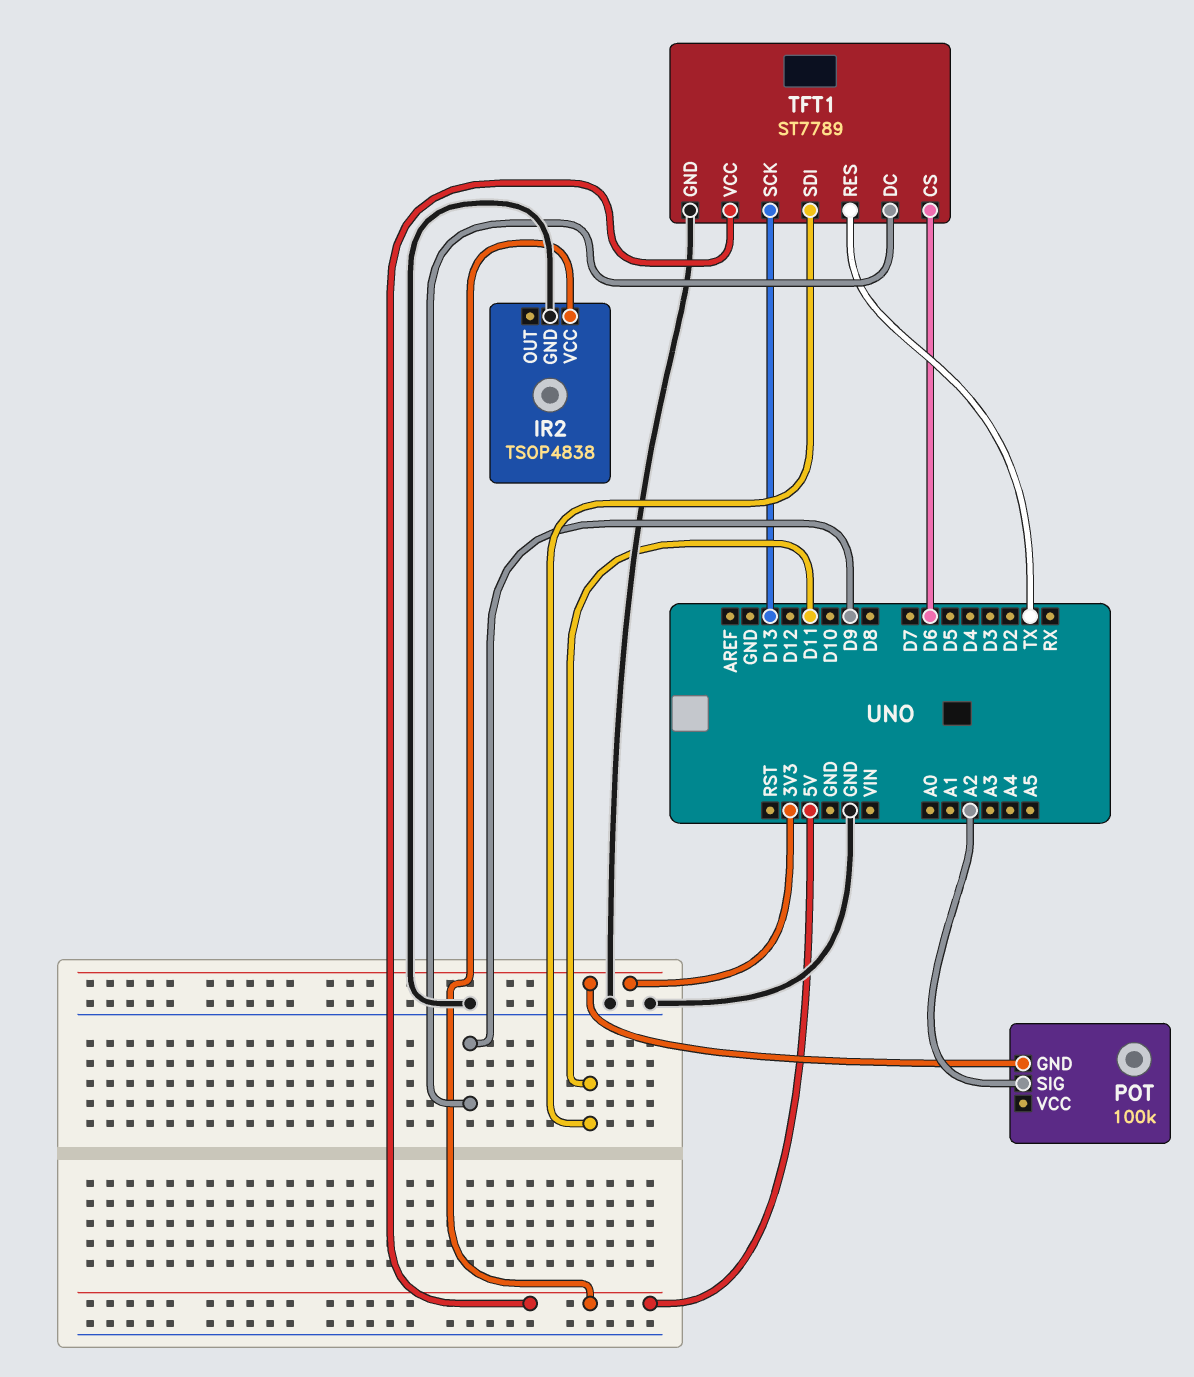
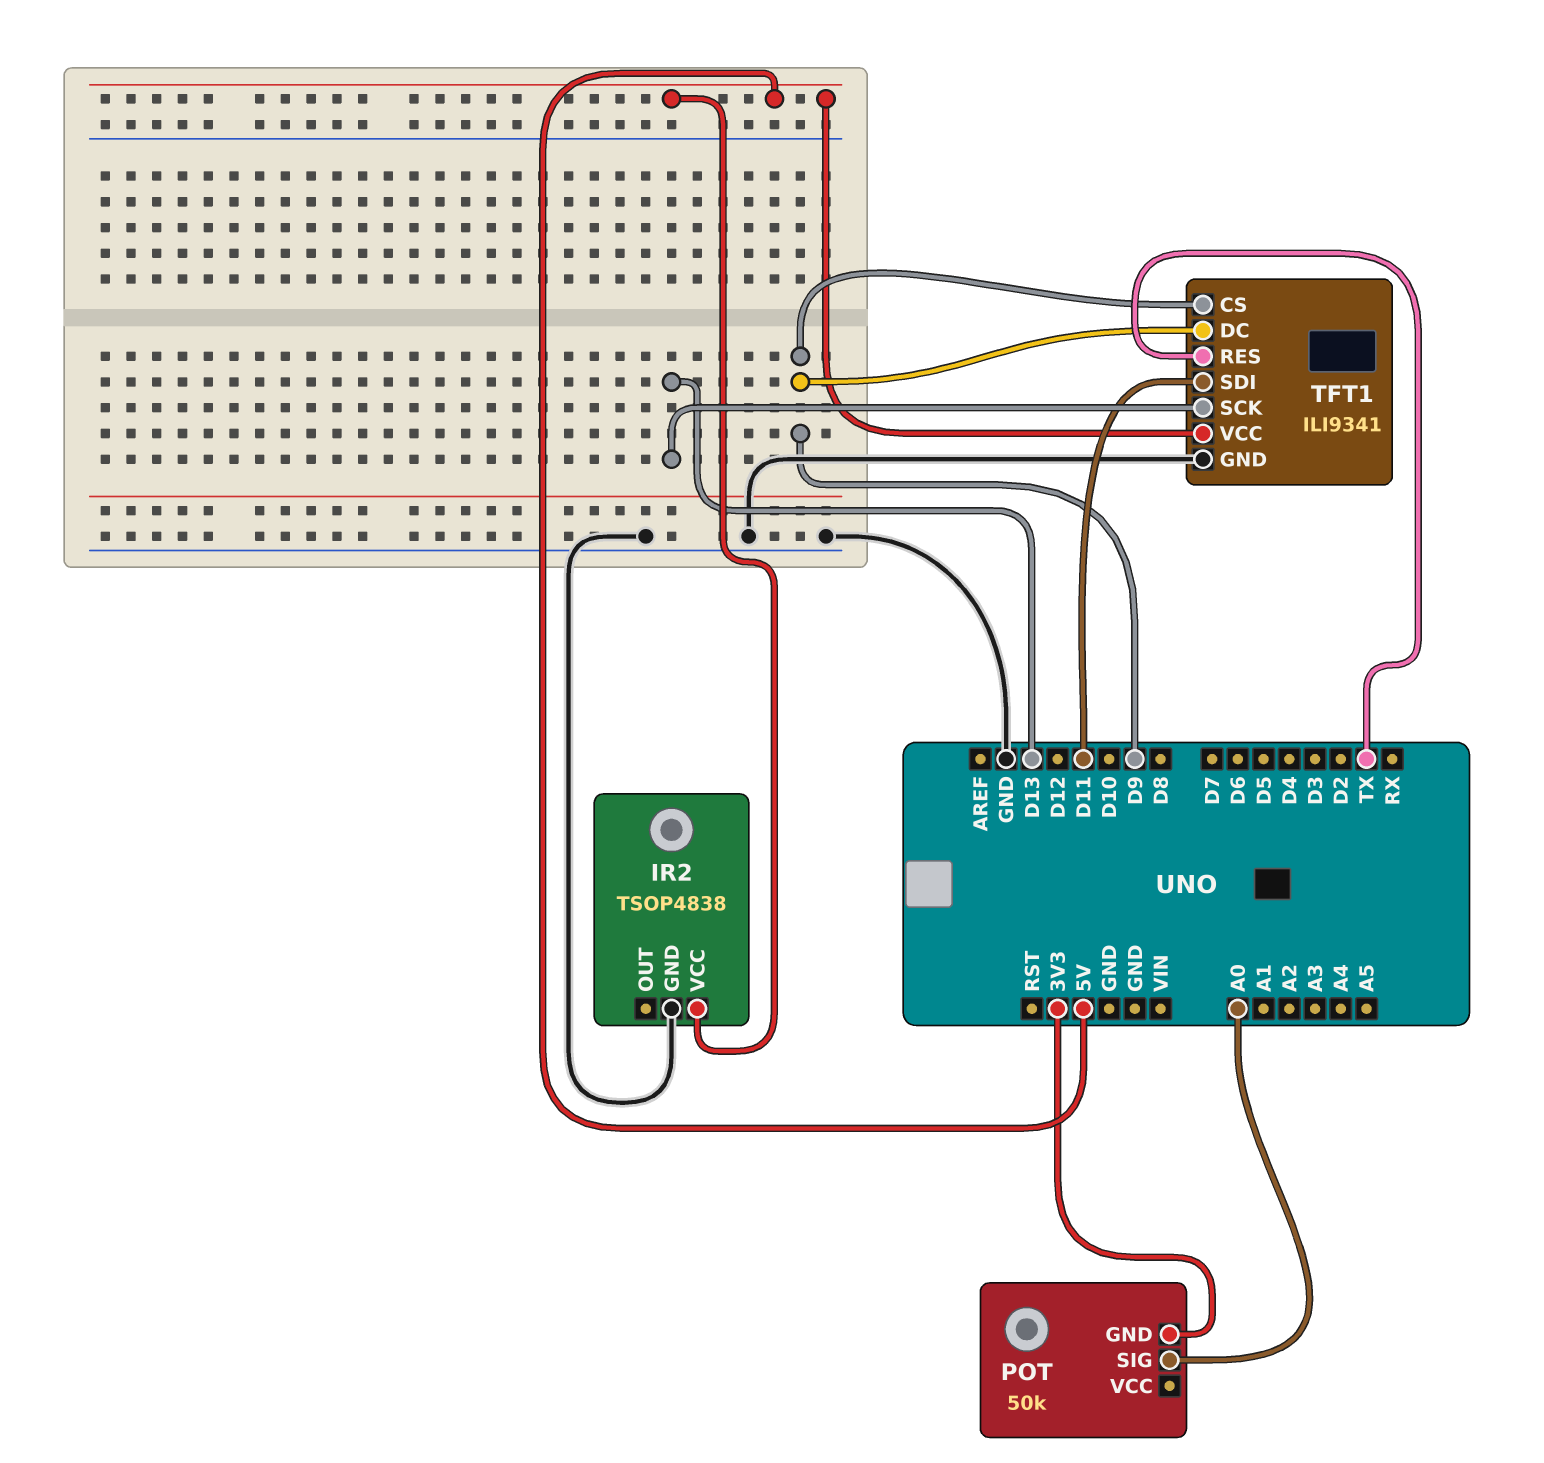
POT: 100k -> 50k
POT pin SIG: A2 -> A0
TFT1: ST7789 -> ILI9341
TFT1 pin CS: D6 -> D9

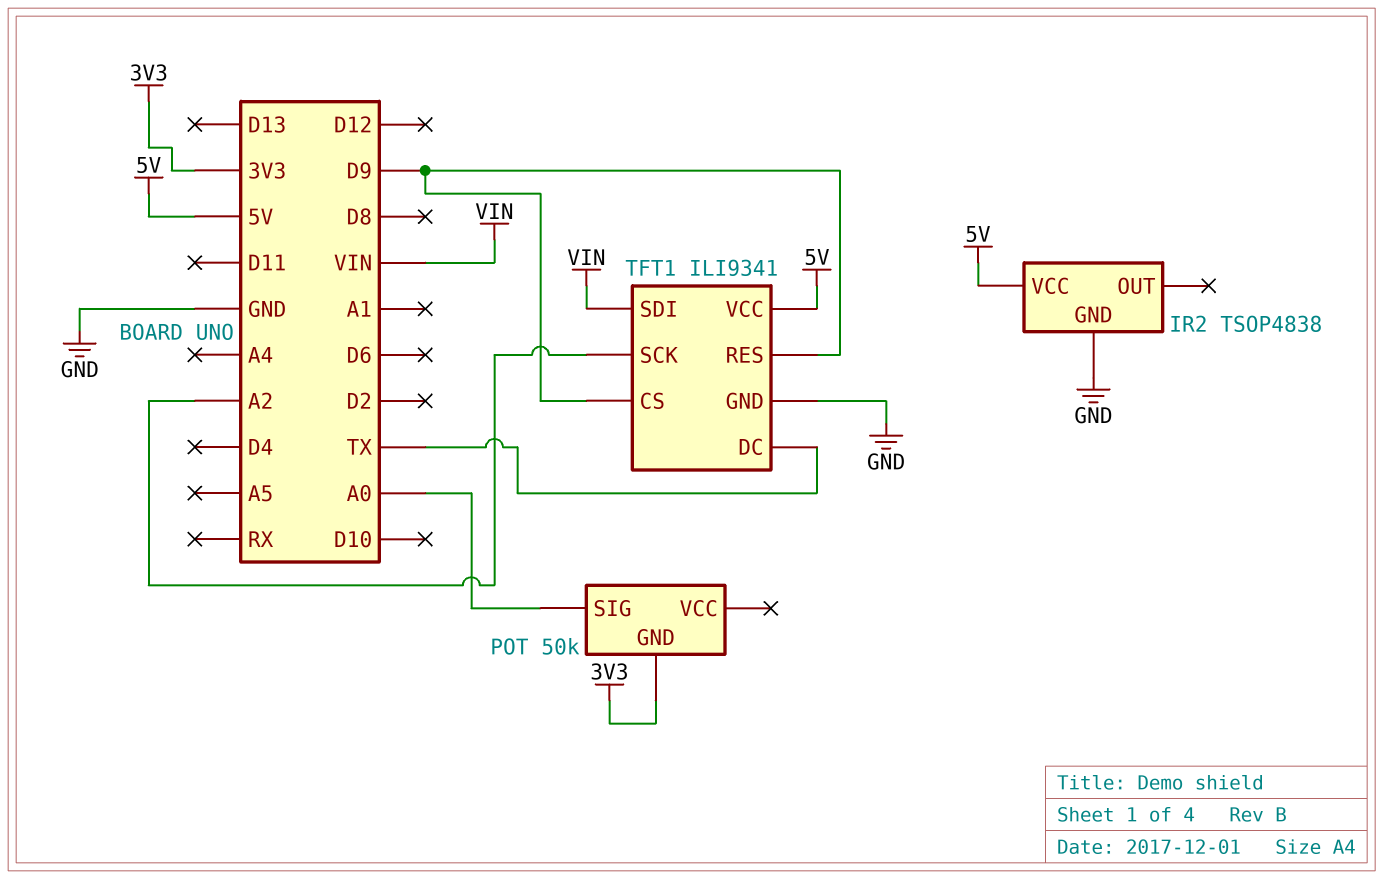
TFT1 pin DC: D9 -> TX
TFT1 pin RES: TX -> D9
TFT1 pin SCK: D13 -> A2
TFT1 pin SDI: D11 -> VIN

